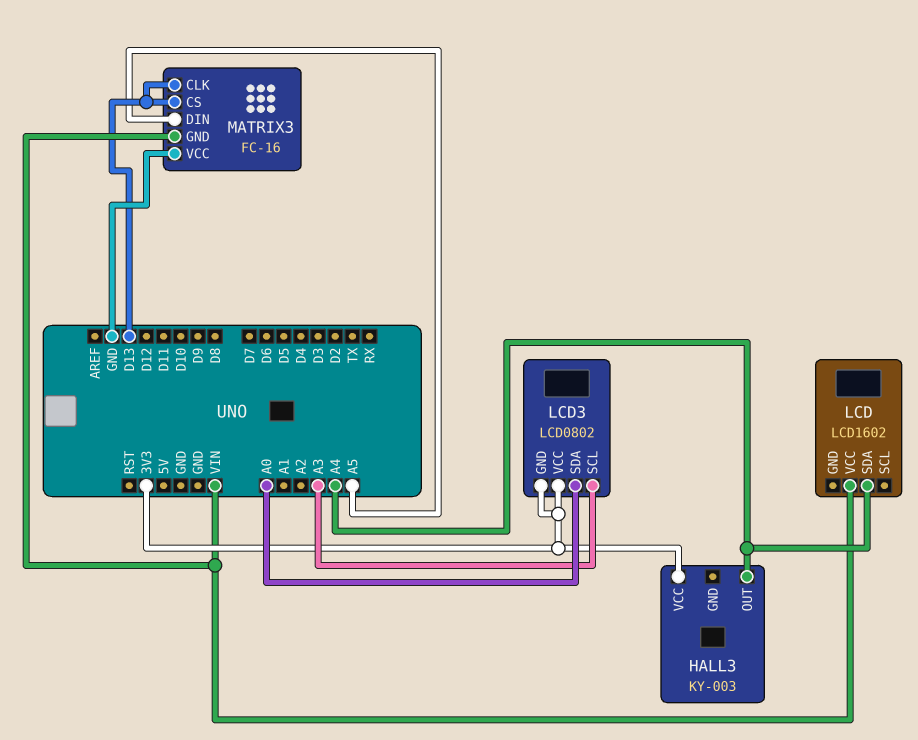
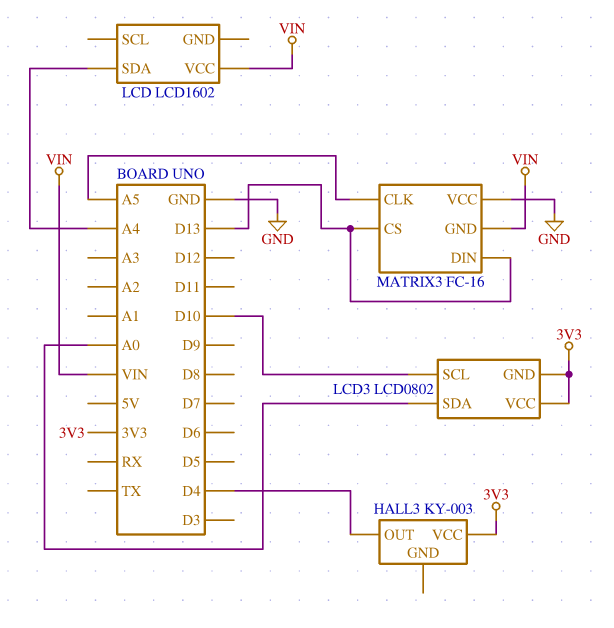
HALL3 pin OUT: A4 -> D4
LCD3 pin SCL: A3 -> D10
MATRIX3 pin CLK: D13 -> A5
MATRIX3 pin DIN: A5 -> D13

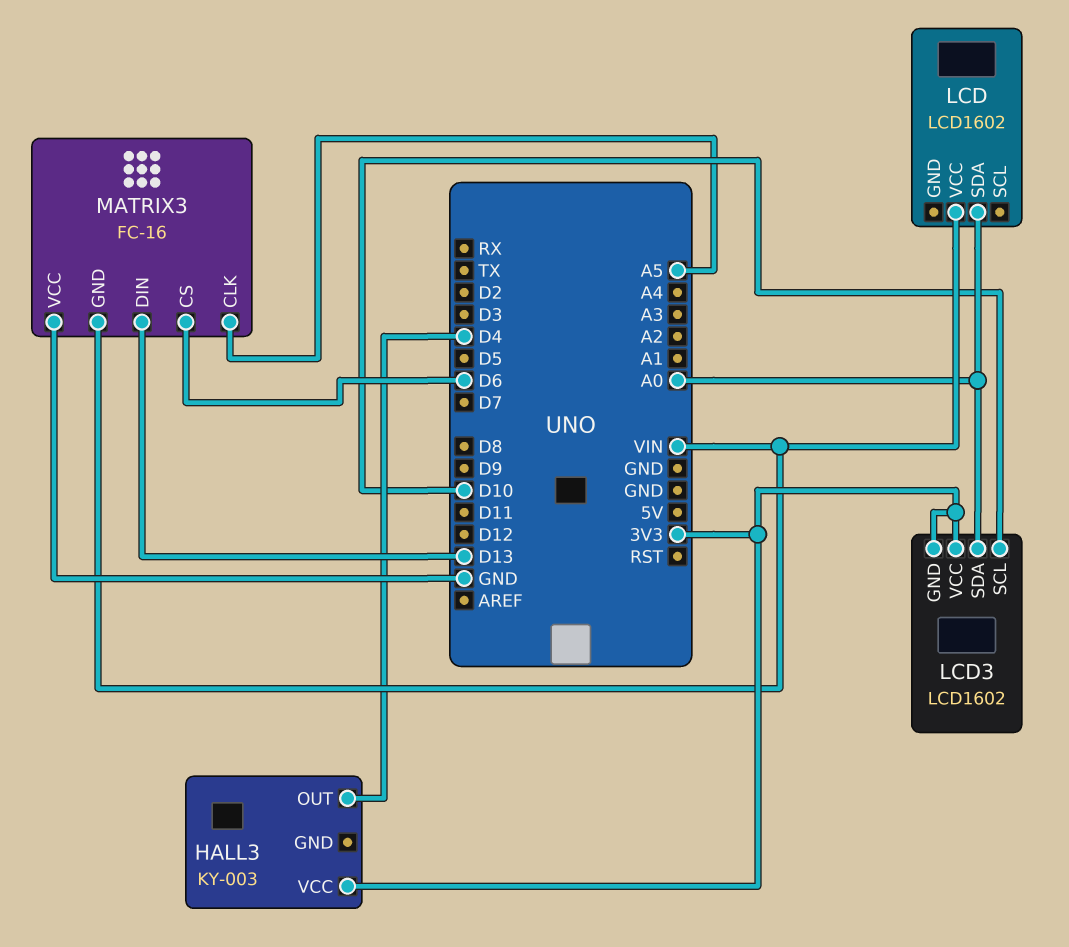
LCD pin SDA: A4 -> A0
LCD3: LCD0802 -> LCD1602
MATRIX3 pin CS: D13 -> D6

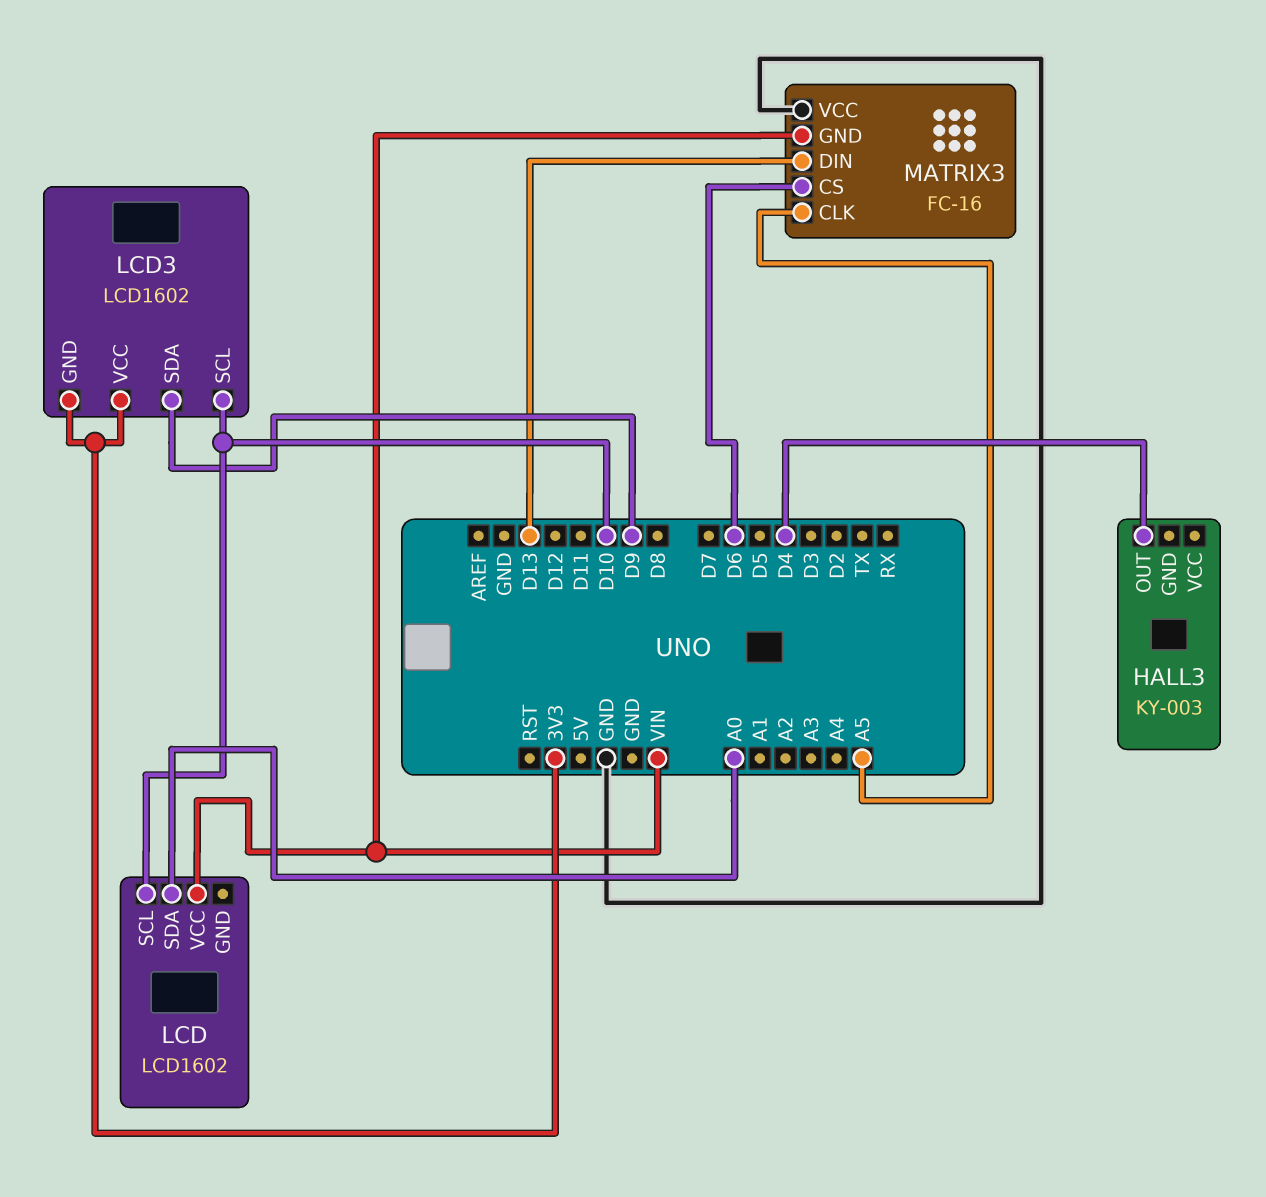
HALL3 pin VCC: 3V3 -> none
LCD pin SCL: none -> D10
LCD3 pin SDA: A0 -> D9

